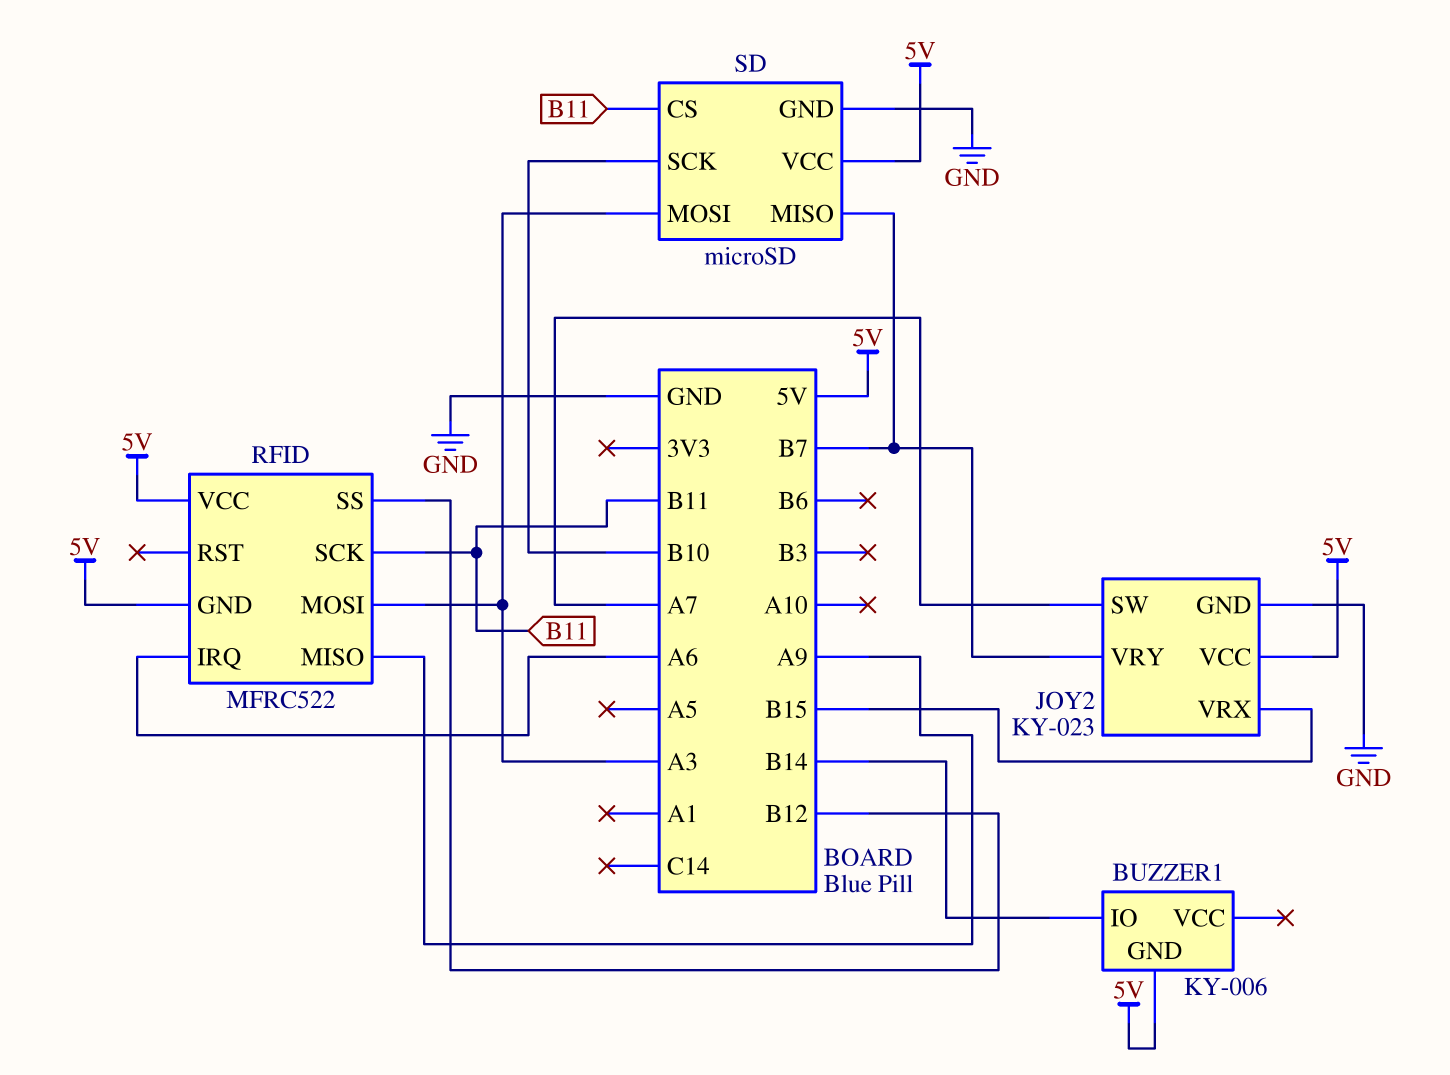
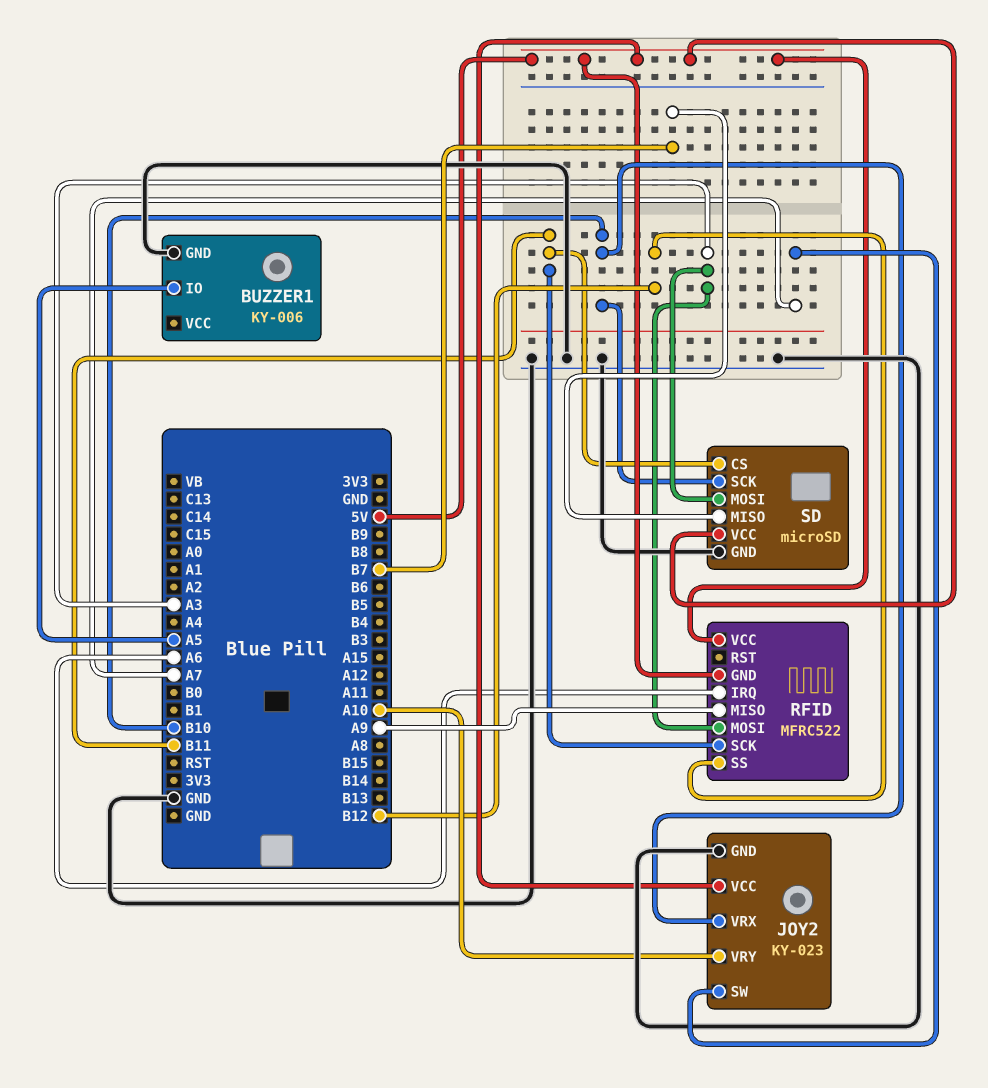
BUZZER1 pin GND: 5V -> GND
BUZZER1 pin IO: B14 -> A5
JOY2 pin VRX: B15 -> B10
JOY2 pin VRY: B7 -> A10

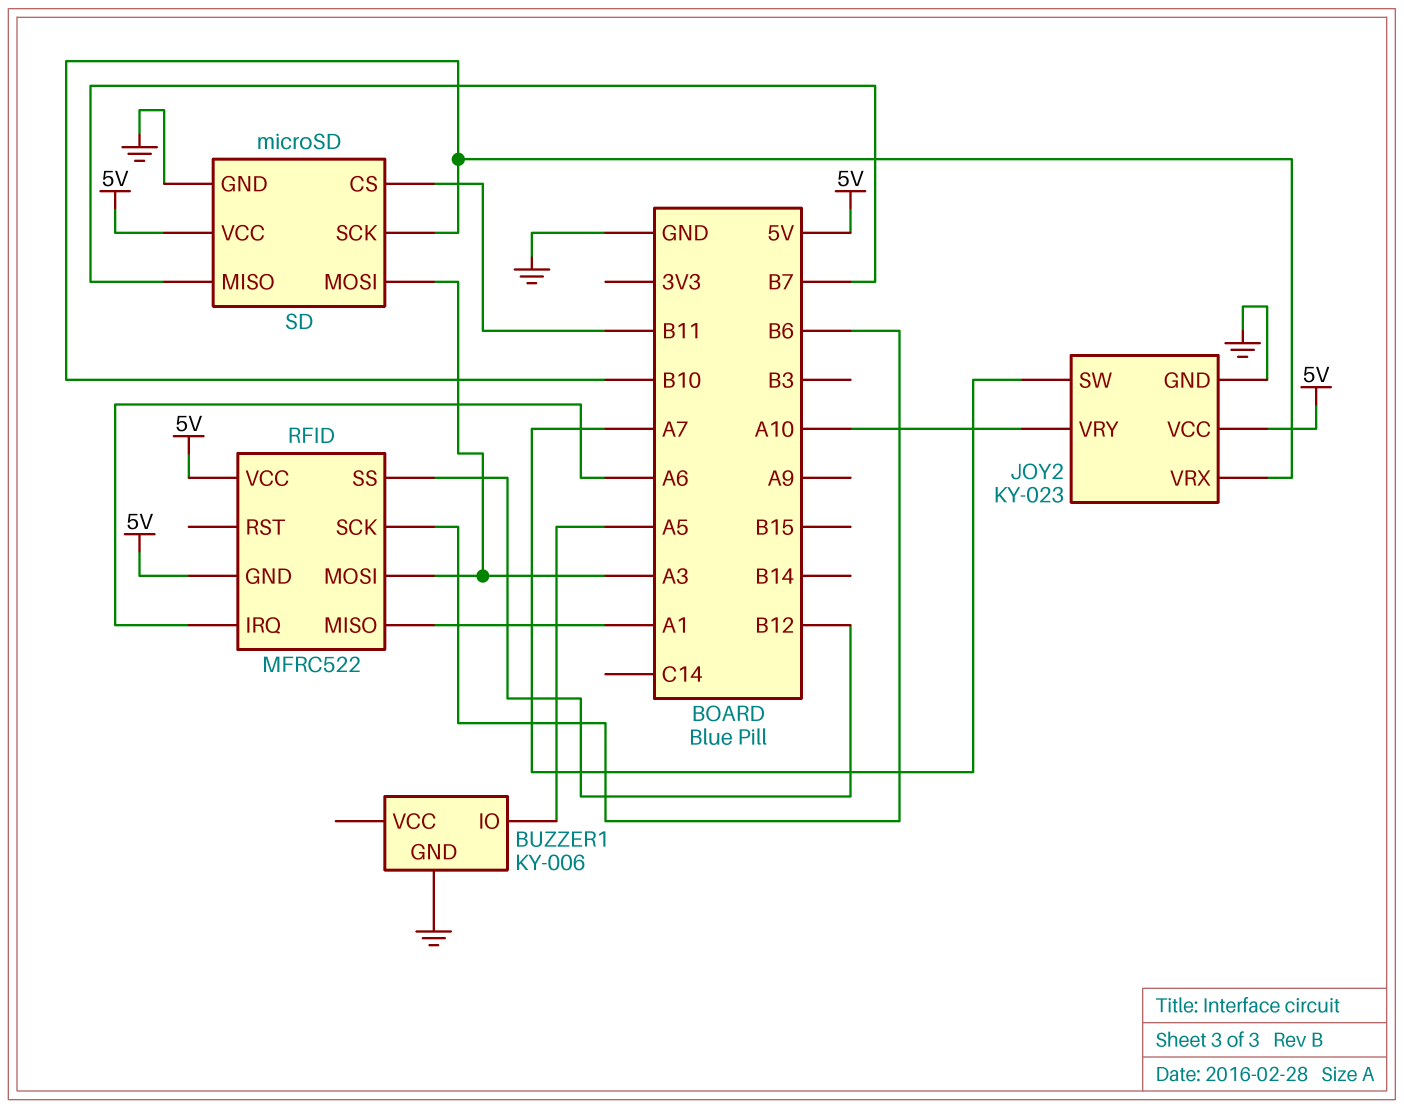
RFID pin MISO: A9 -> A1
RFID pin SCK: B11 -> B6

